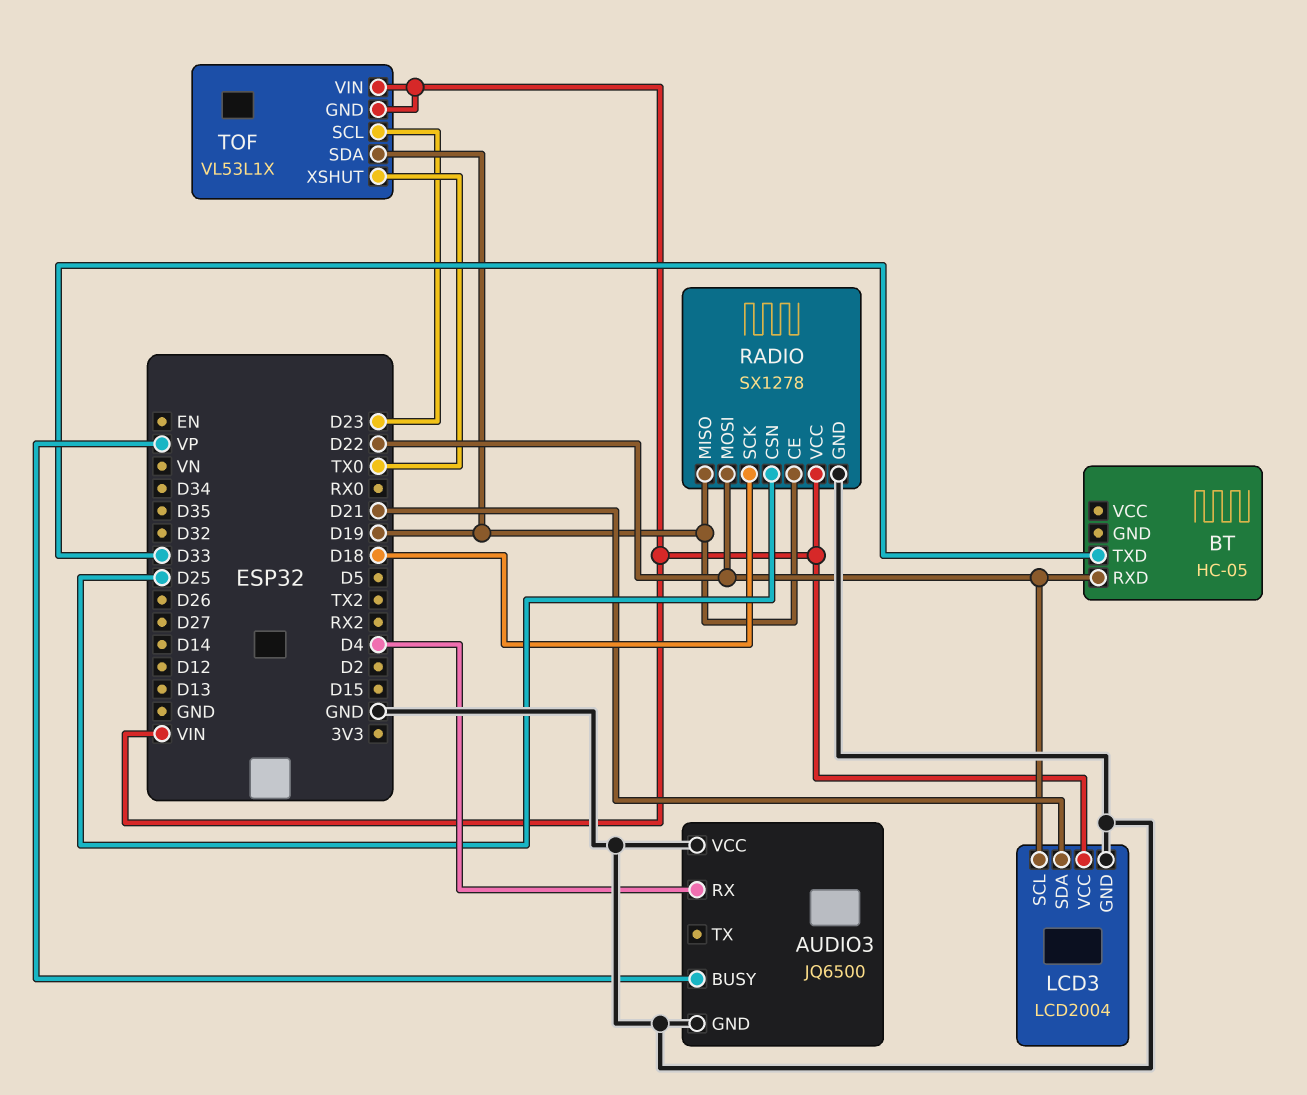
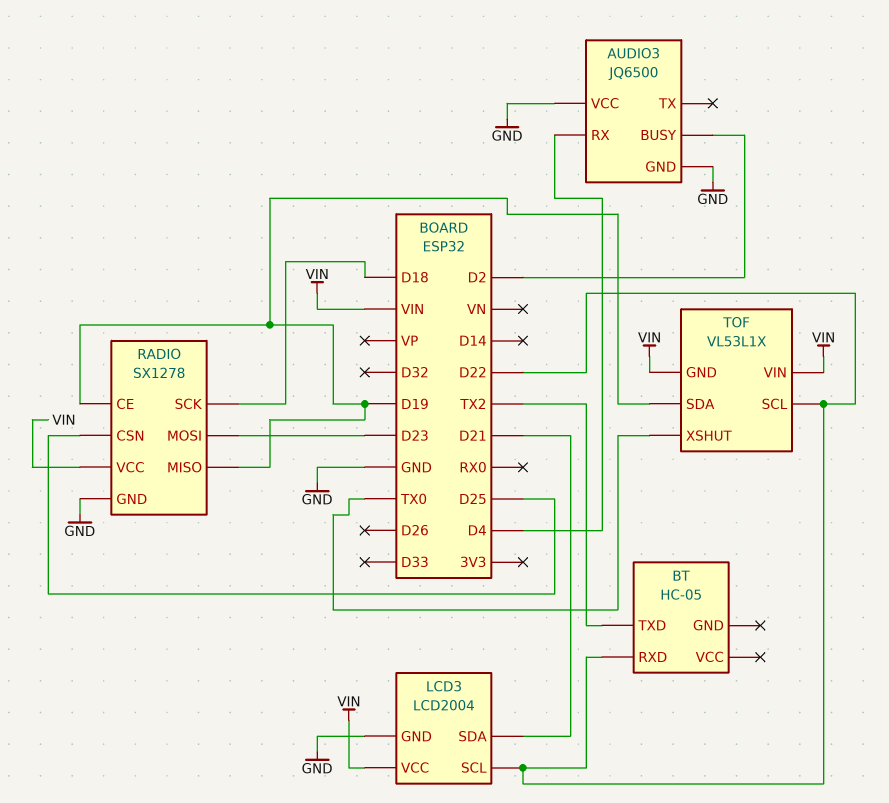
AUDIO3 pin BUSY: VP -> D2
BT pin TXD: D33 -> TX2
RADIO pin MOSI: D22 -> D23
TOF pin SCL: D23 -> D22

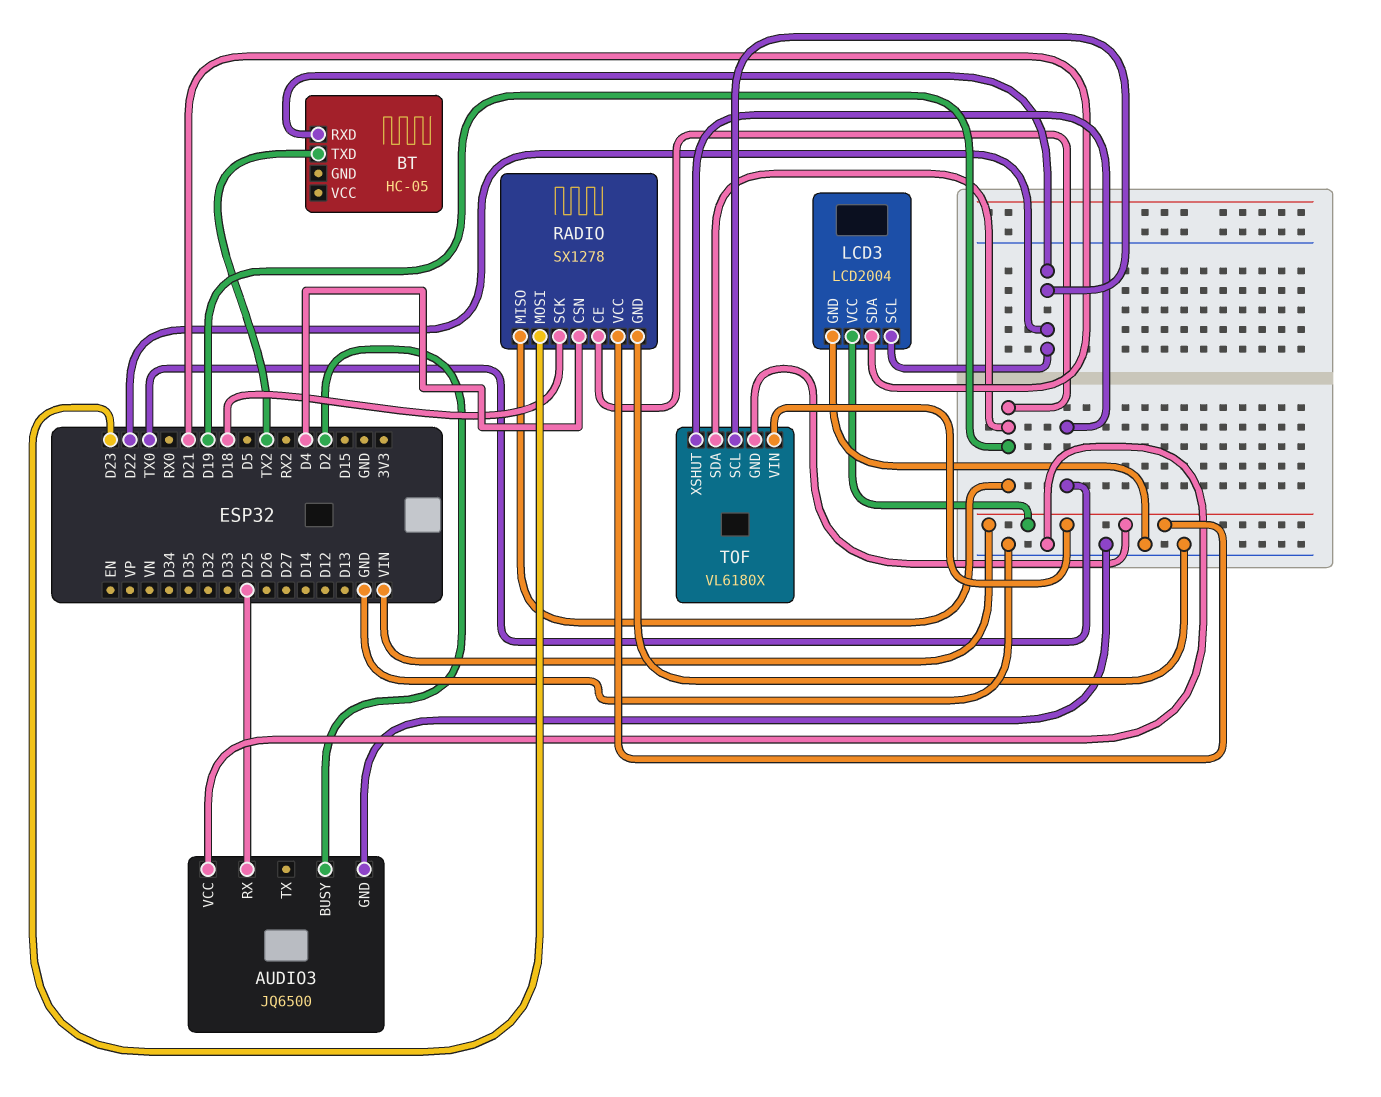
AUDIO3 pin RX: D4 -> D25
RADIO pin CSN: D25 -> D4
TOF: VL53L1X -> VL6180X

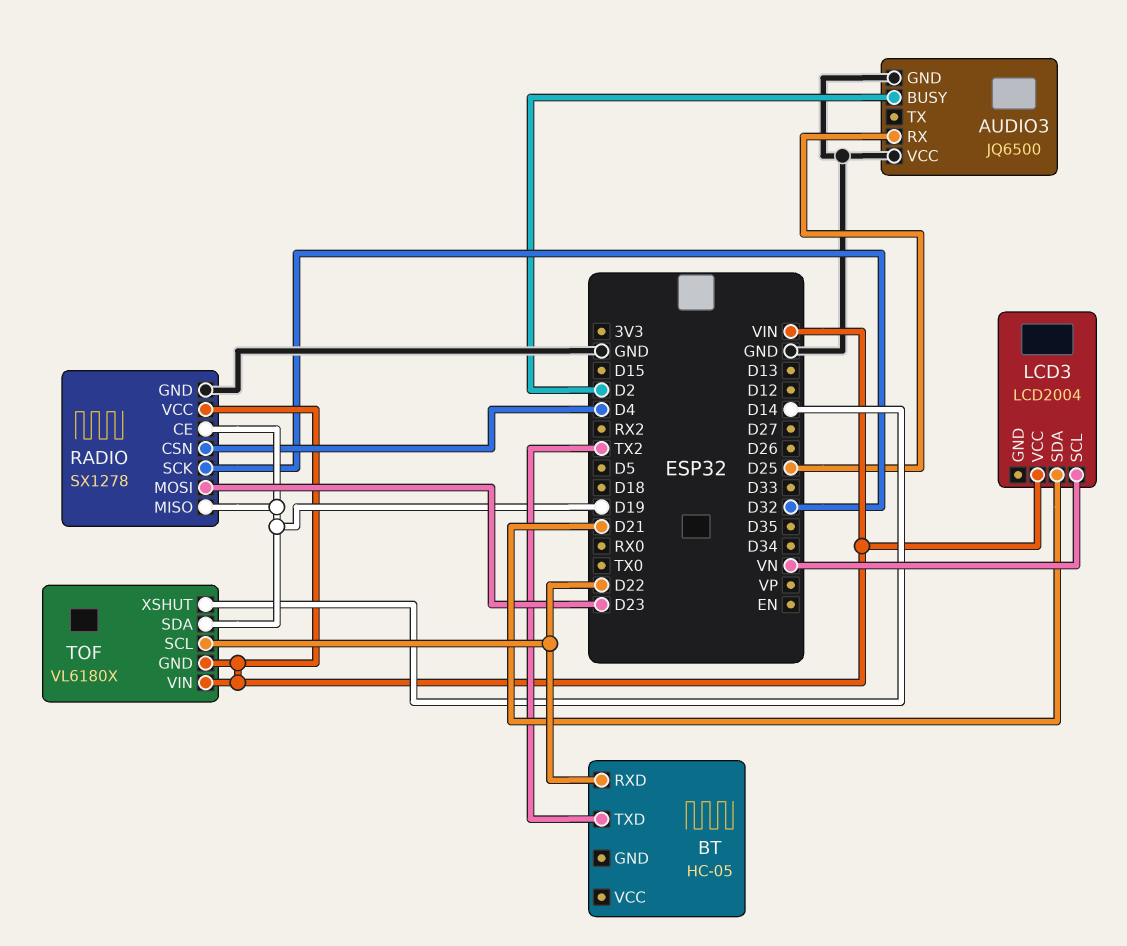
LCD3 pin GND: GND -> none
LCD3 pin SCL: D22 -> VN
RADIO pin SCK: D18 -> D32
TOF pin XSHUT: TX0 -> D14

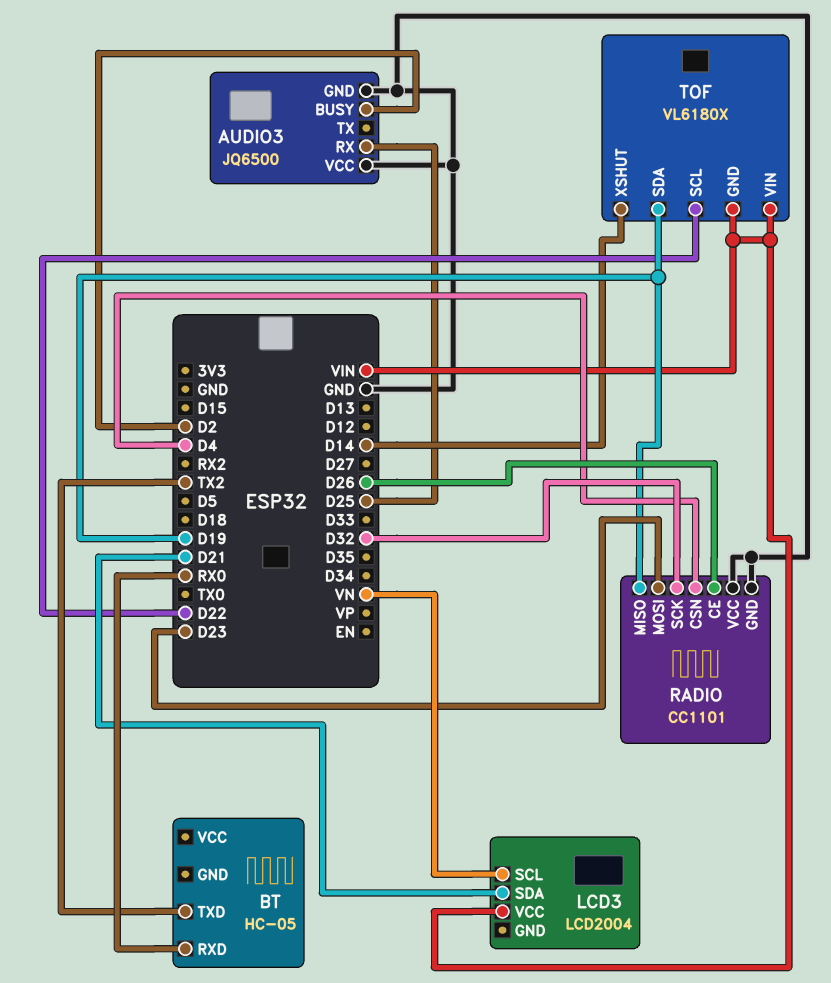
BT pin RXD: D22 -> RX0
RADIO: SX1278 -> CC1101
RADIO pin CE: D19 -> D26
RADIO pin VCC: VIN -> GND

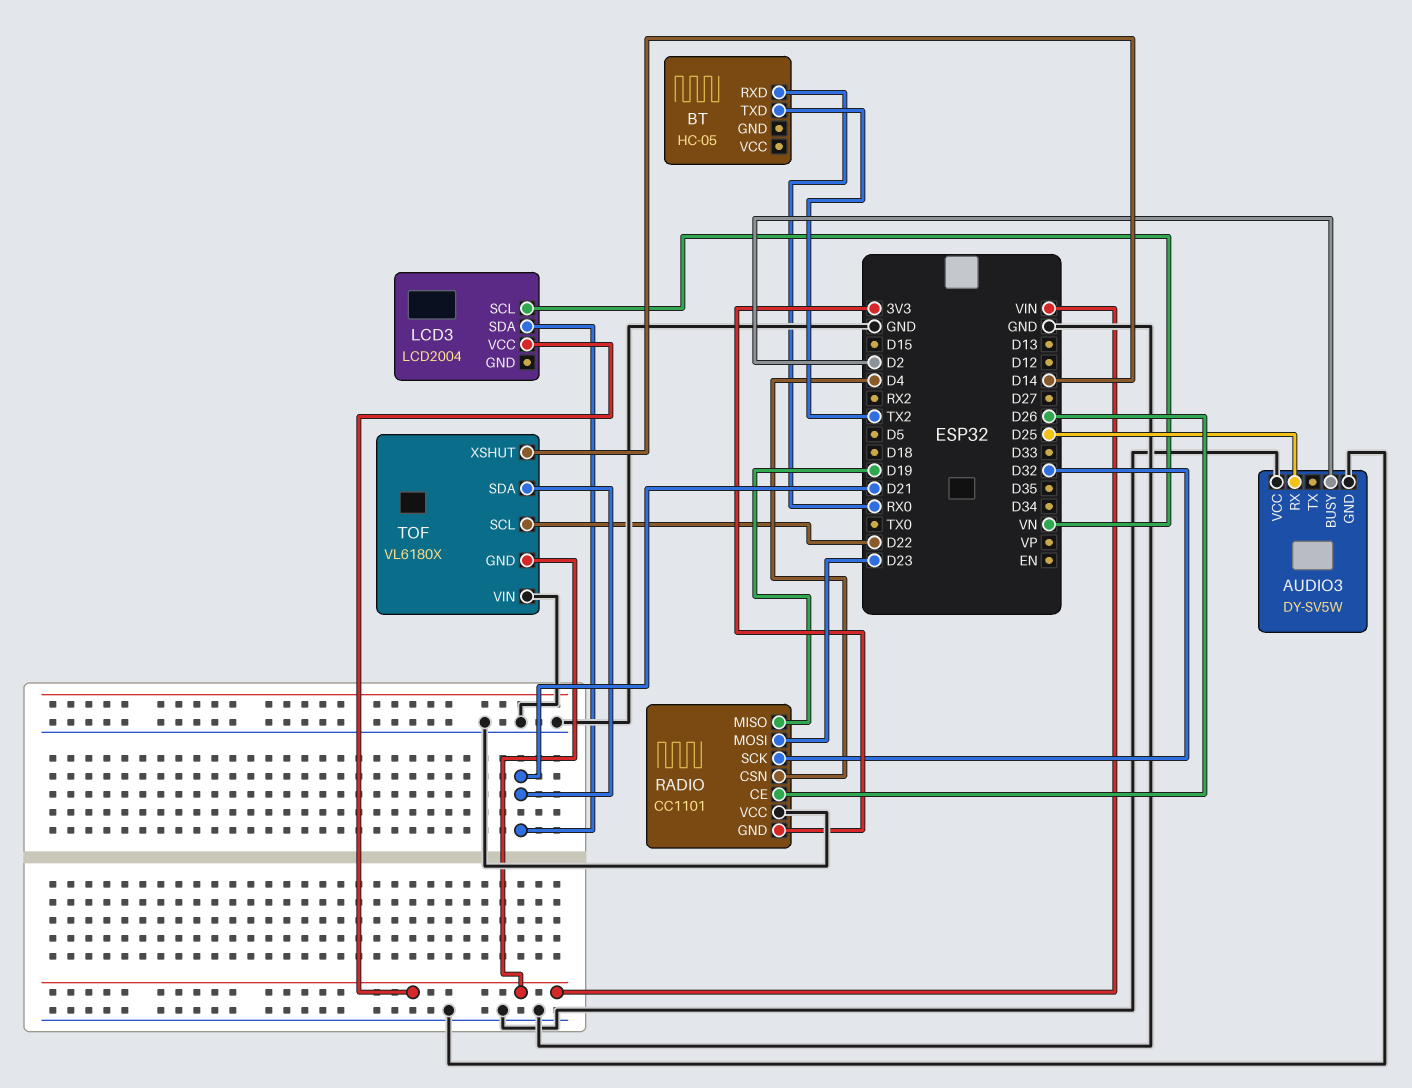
AUDIO3: JQ6500 -> DY-SV5W
RADIO pin GND: GND -> 3V3
TOF pin SDA: D19 -> D21
TOF pin VIN: VIN -> GND

